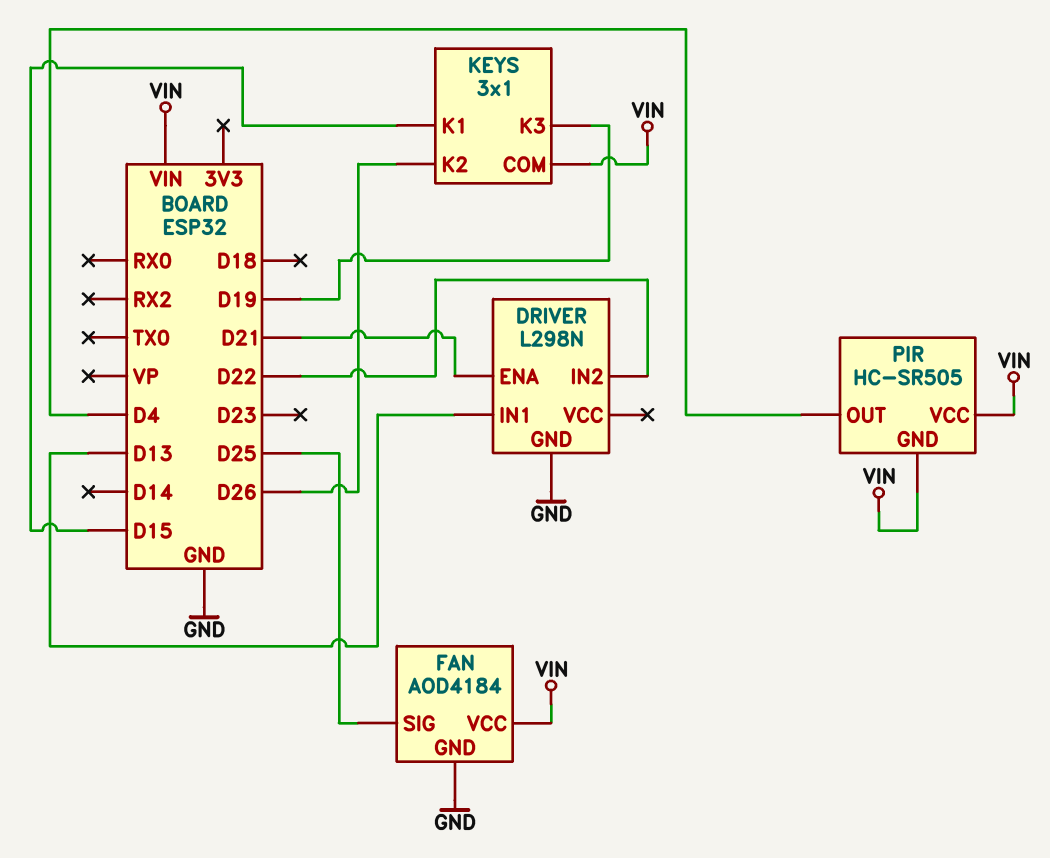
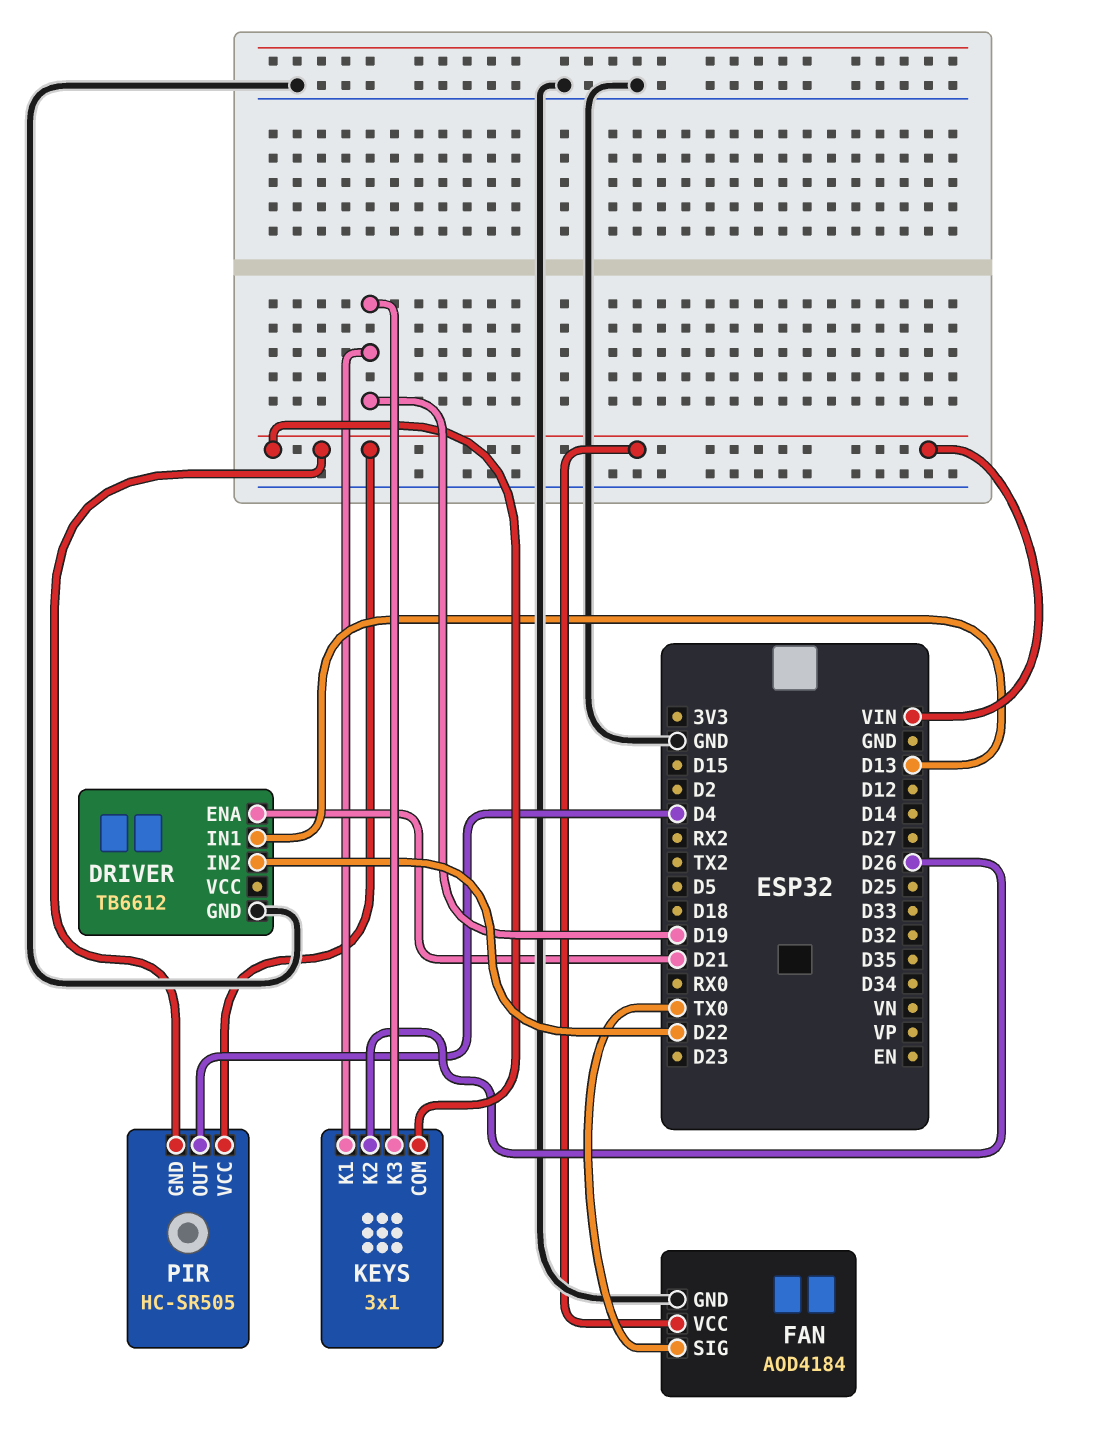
DRIVER: L298N -> TB6612
FAN pin SIG: D25 -> TX0
KEYS pin K1: D15 -> D19

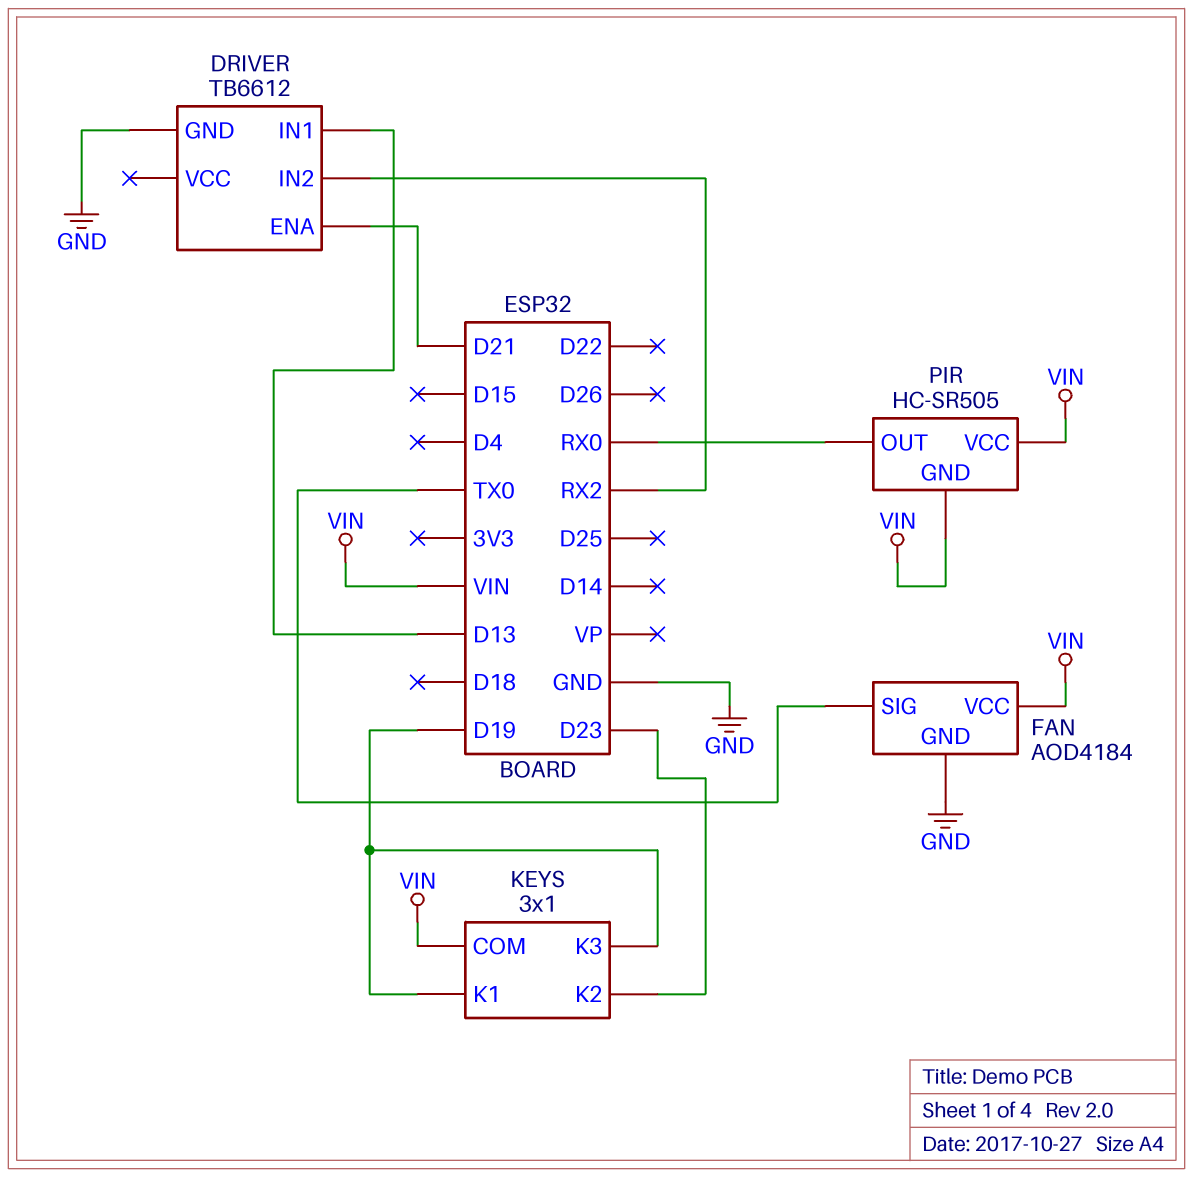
DRIVER pin IN2: D22 -> RX2
KEYS pin K2: D26 -> D23
PIR pin OUT: D4 -> RX0

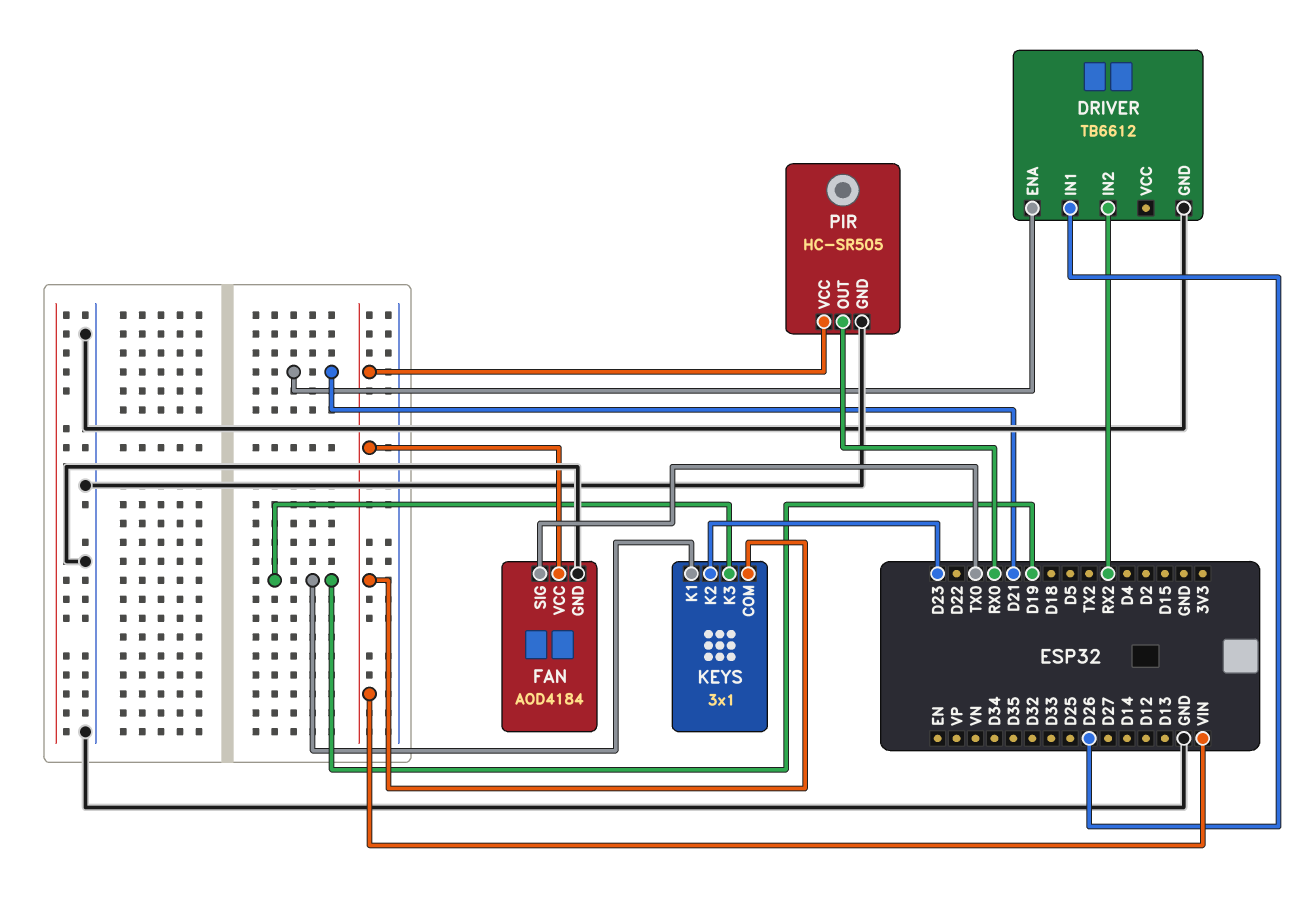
DRIVER pin IN1: D13 -> D26
PIR pin GND: VIN -> GND

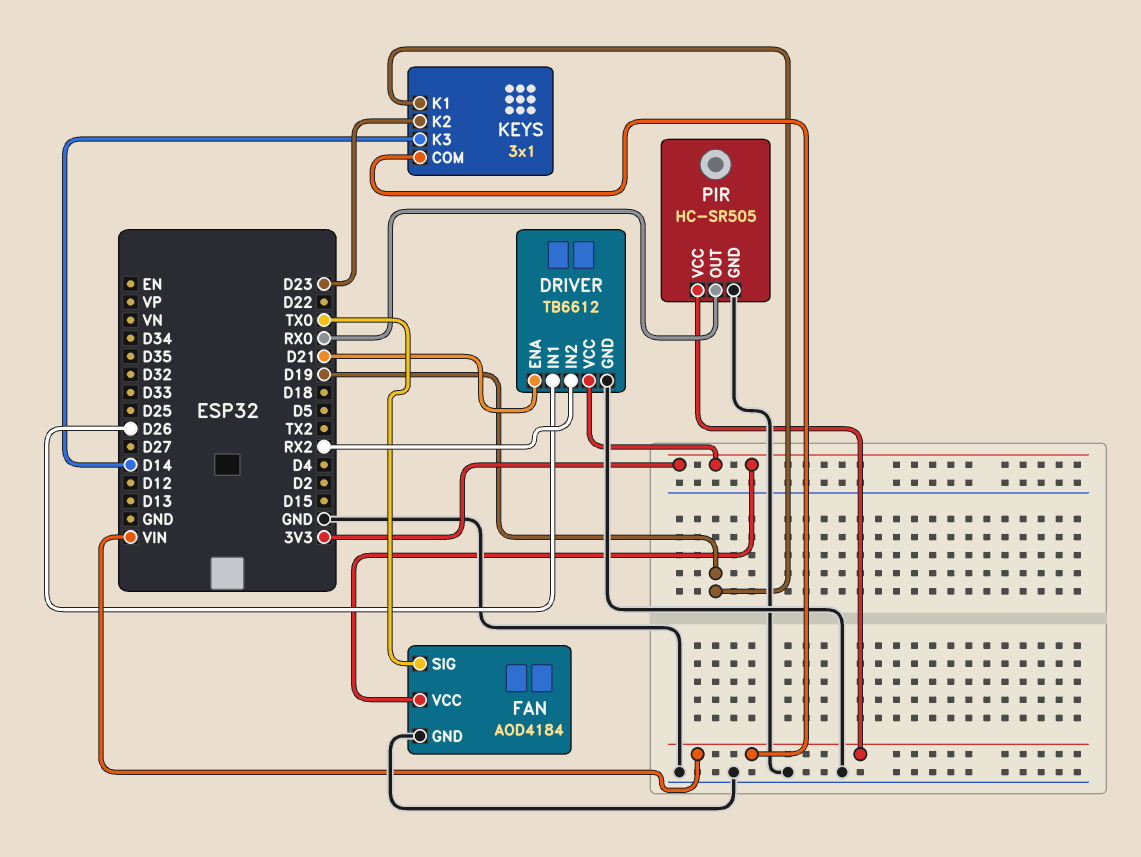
DRIVER pin VCC: none -> 3V3
FAN pin VCC: VIN -> 3V3
KEYS pin K3: D19 -> D14

